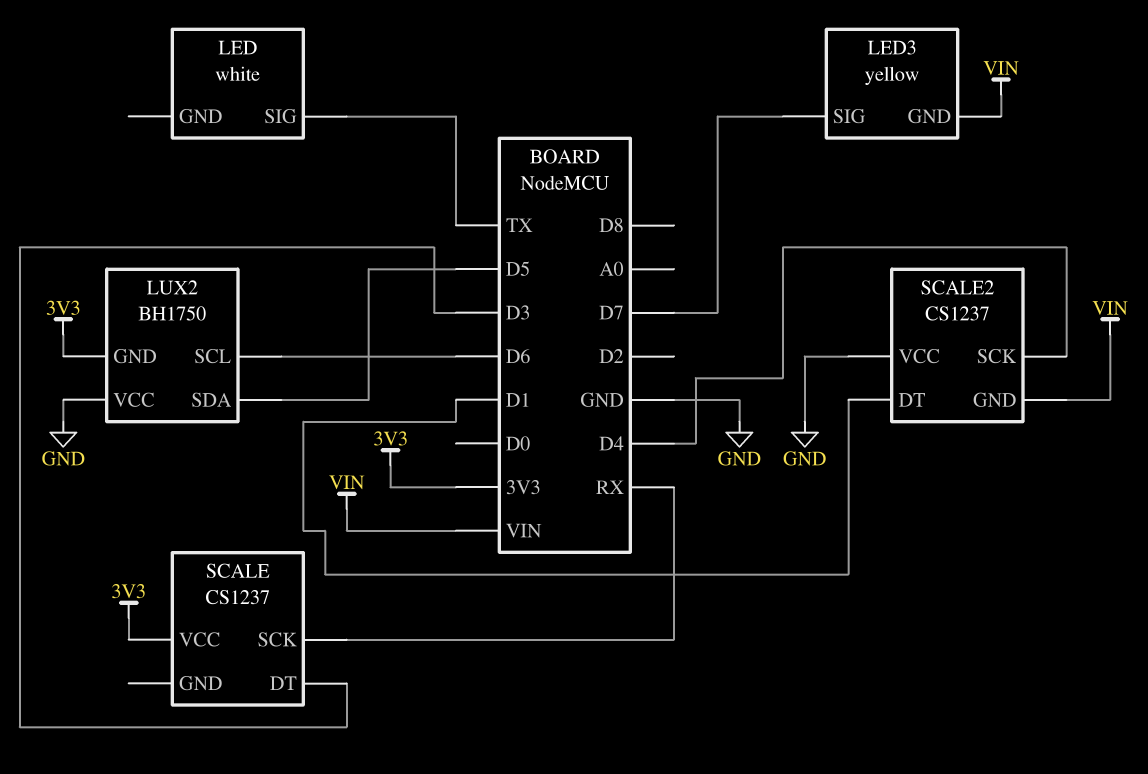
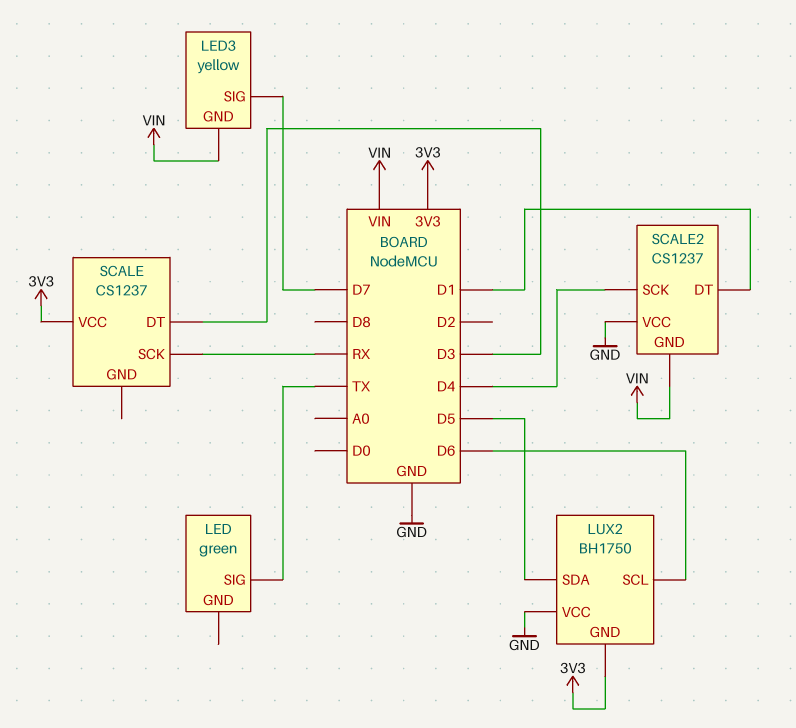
LED: white -> green

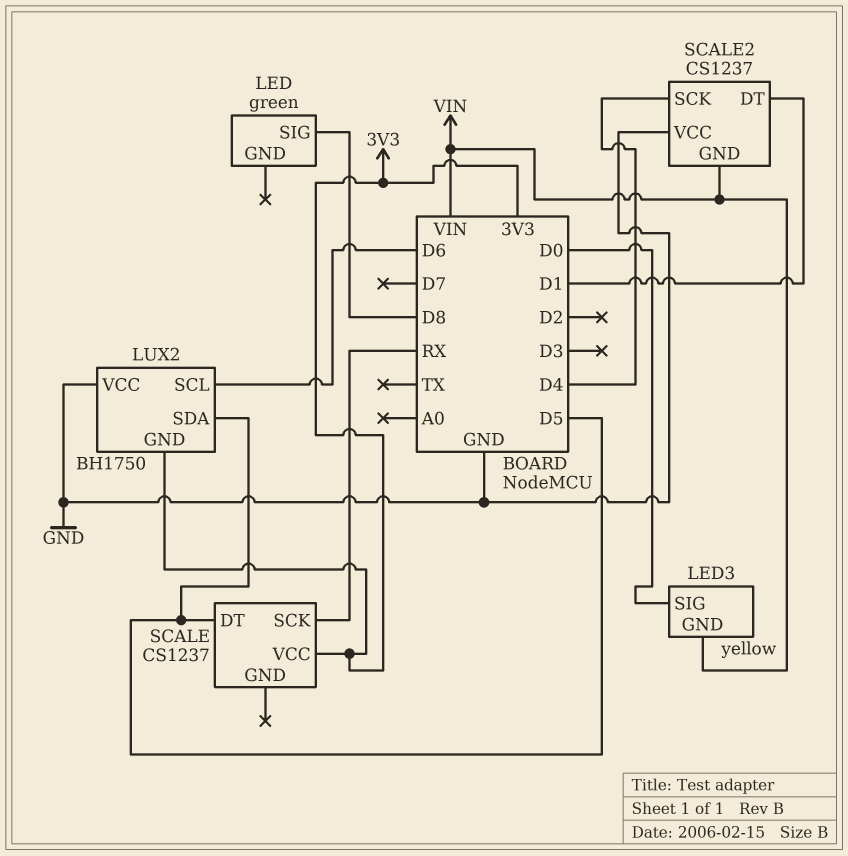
LED pin SIG: TX -> D8
LED3 pin SIG: D7 -> D0
SCALE pin DT: D3 -> D5

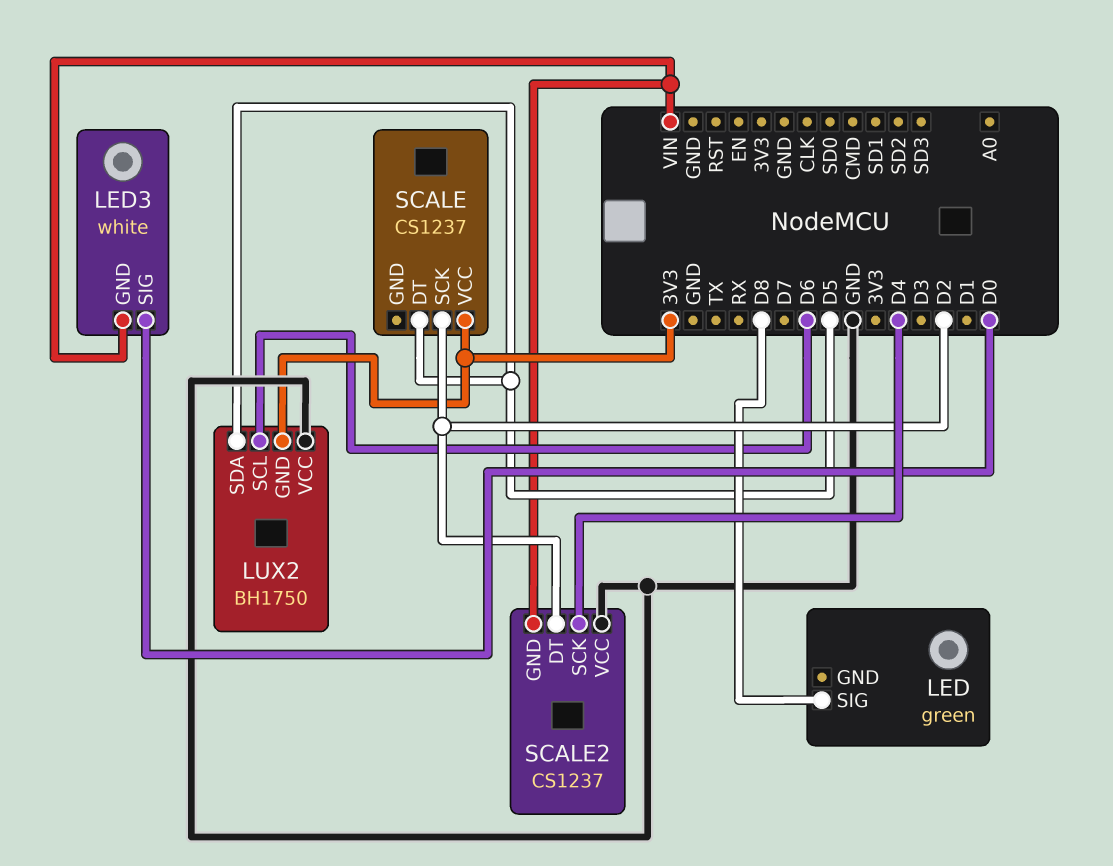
LED3: yellow -> white
SCALE pin SCK: RX -> D2
SCALE2 pin DT: D1 -> D2

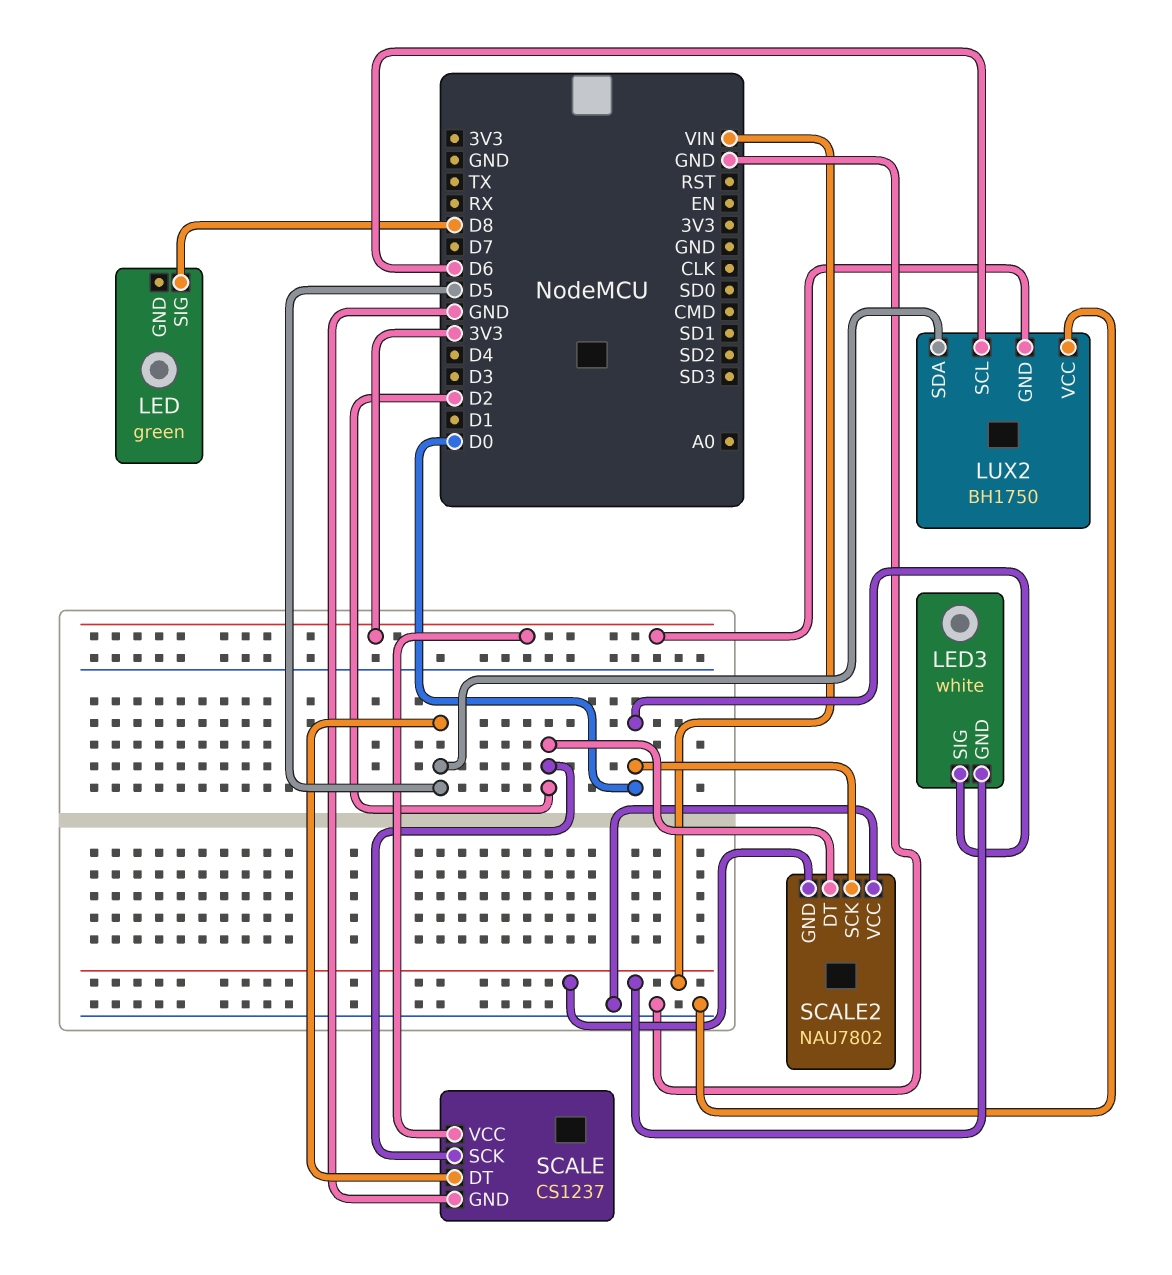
SCALE pin GND: none -> GND
SCALE2: CS1237 -> NAU7802
SCALE2 pin SCK: D4 -> D0

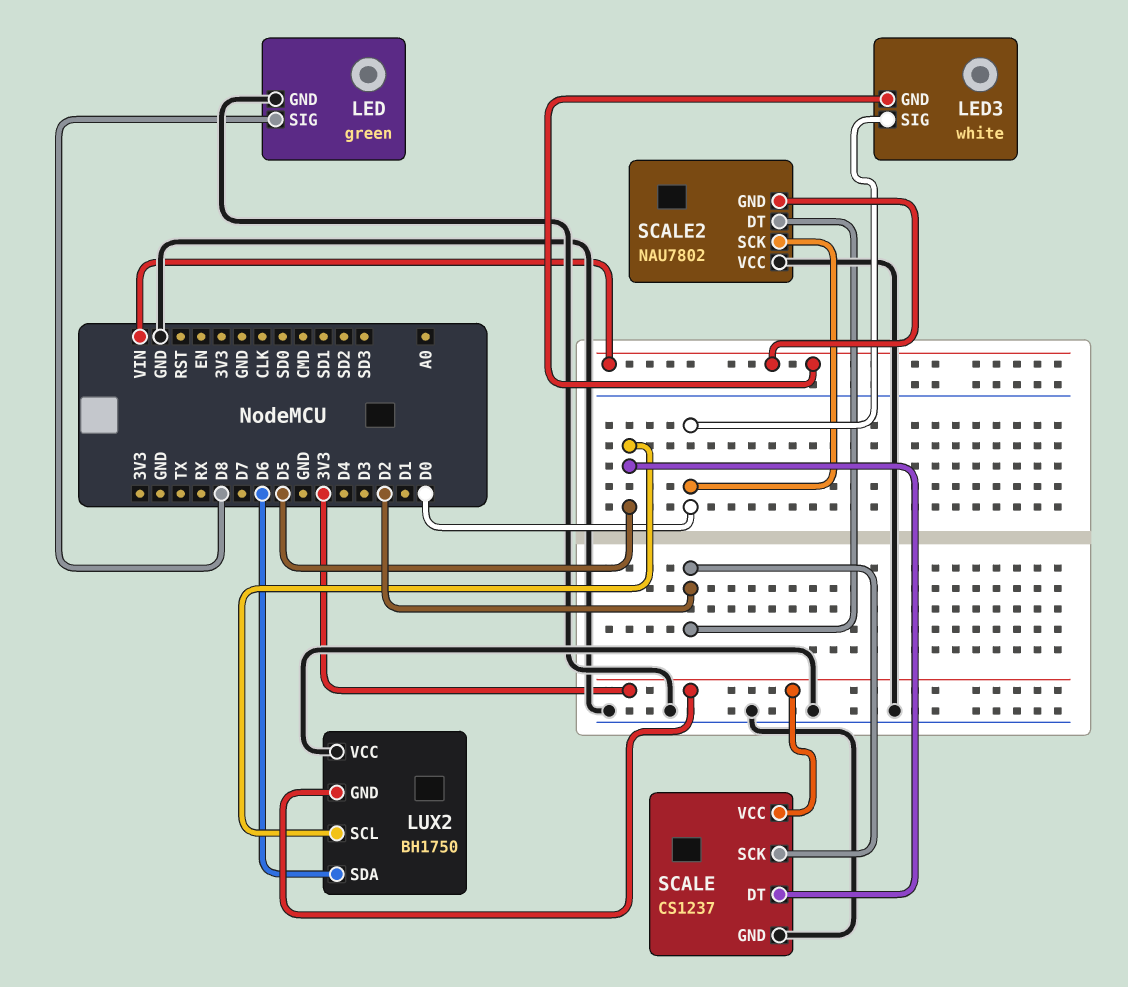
LED pin GND: none -> GND
LUX2 pin SCL: D6 -> D5
LUX2 pin SDA: D5 -> D6

